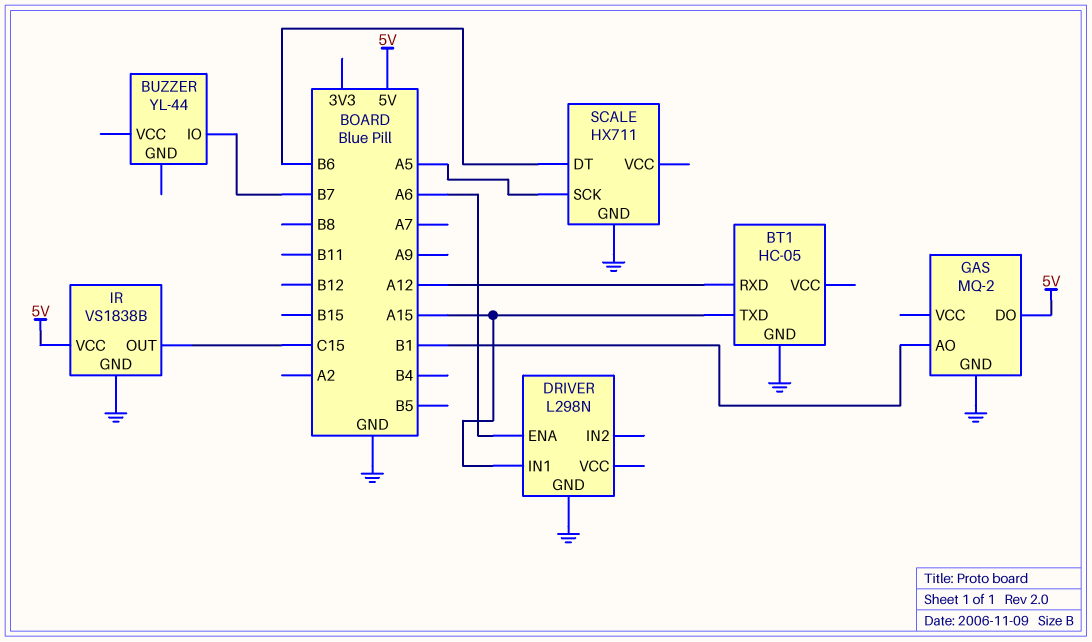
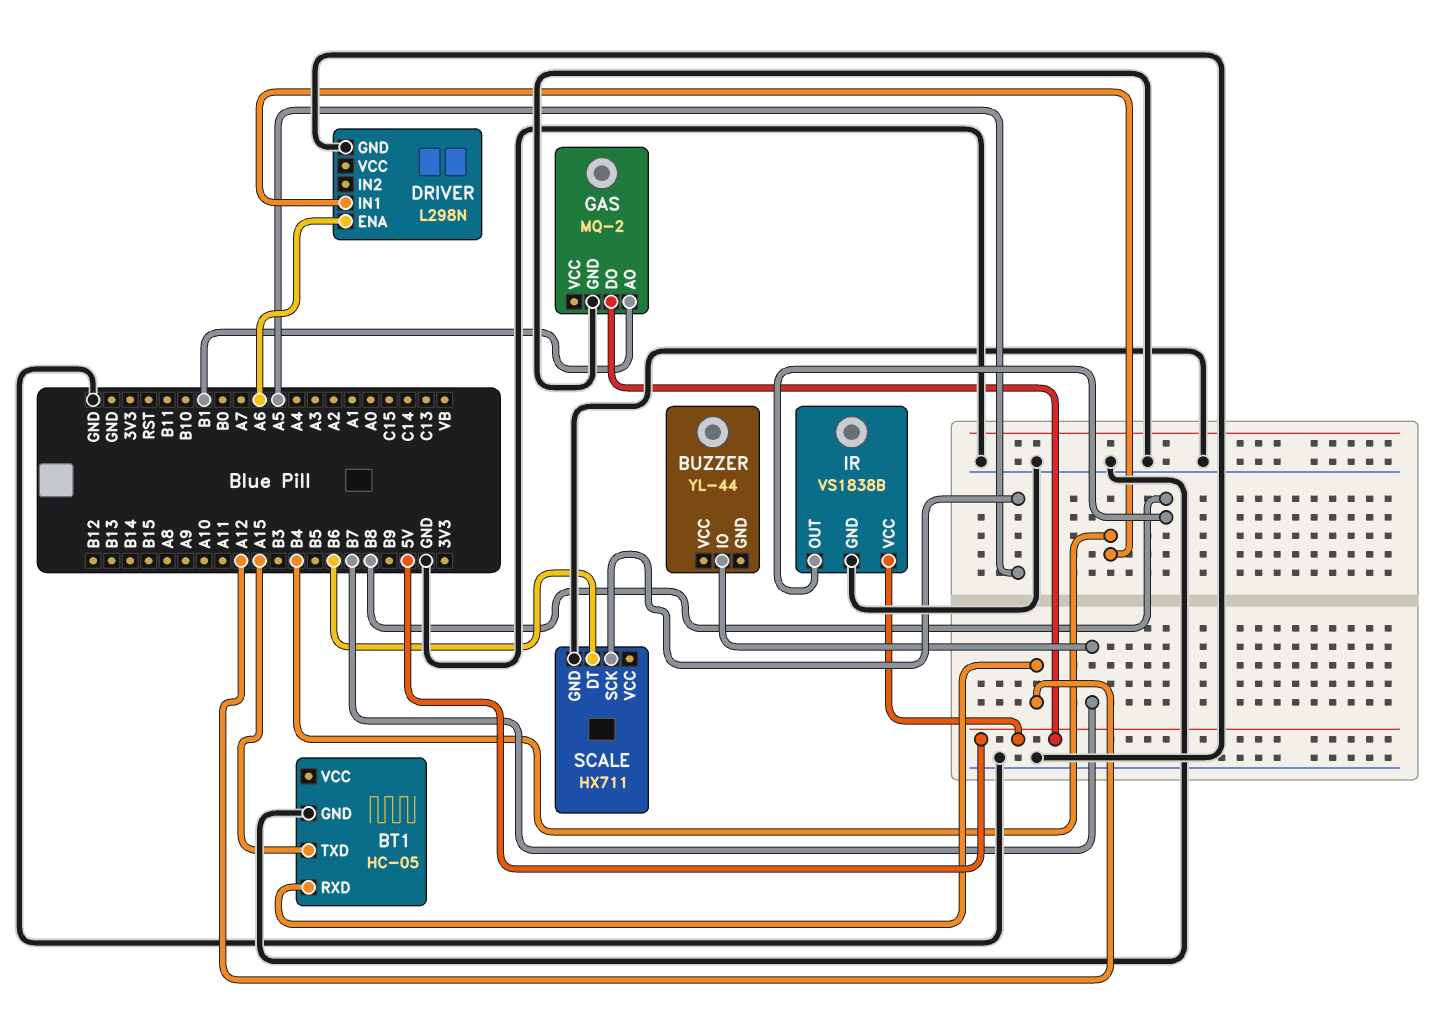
DRIVER pin IN1: A15 -> B4
IR pin OUT: C15 -> B8

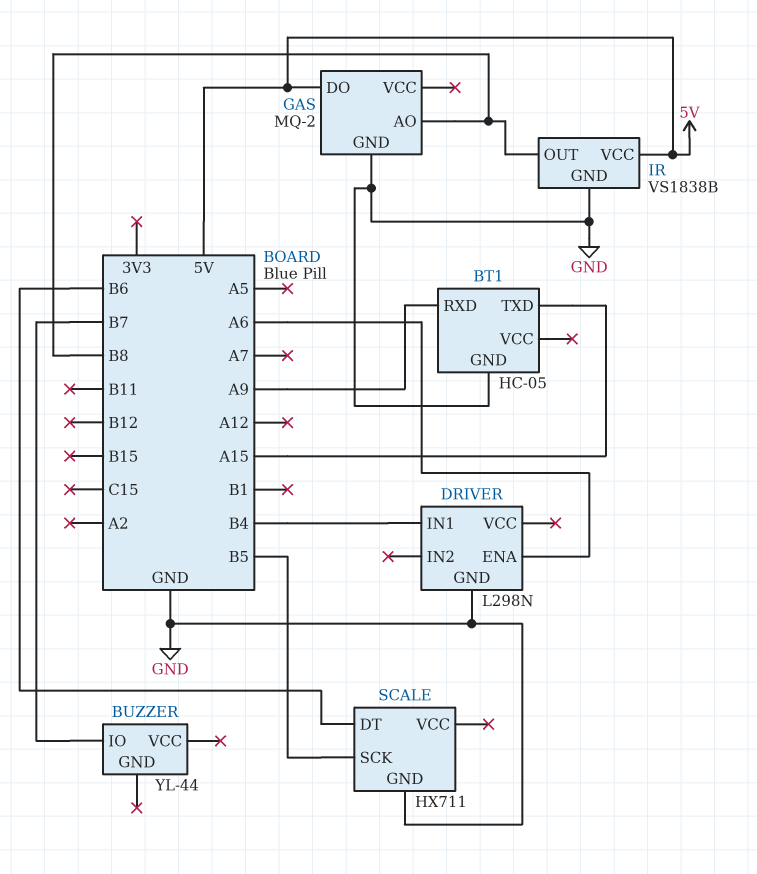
BT1 pin RXD: A12 -> A9
GAS pin AO: B1 -> B8
SCALE pin SCK: A5 -> B5

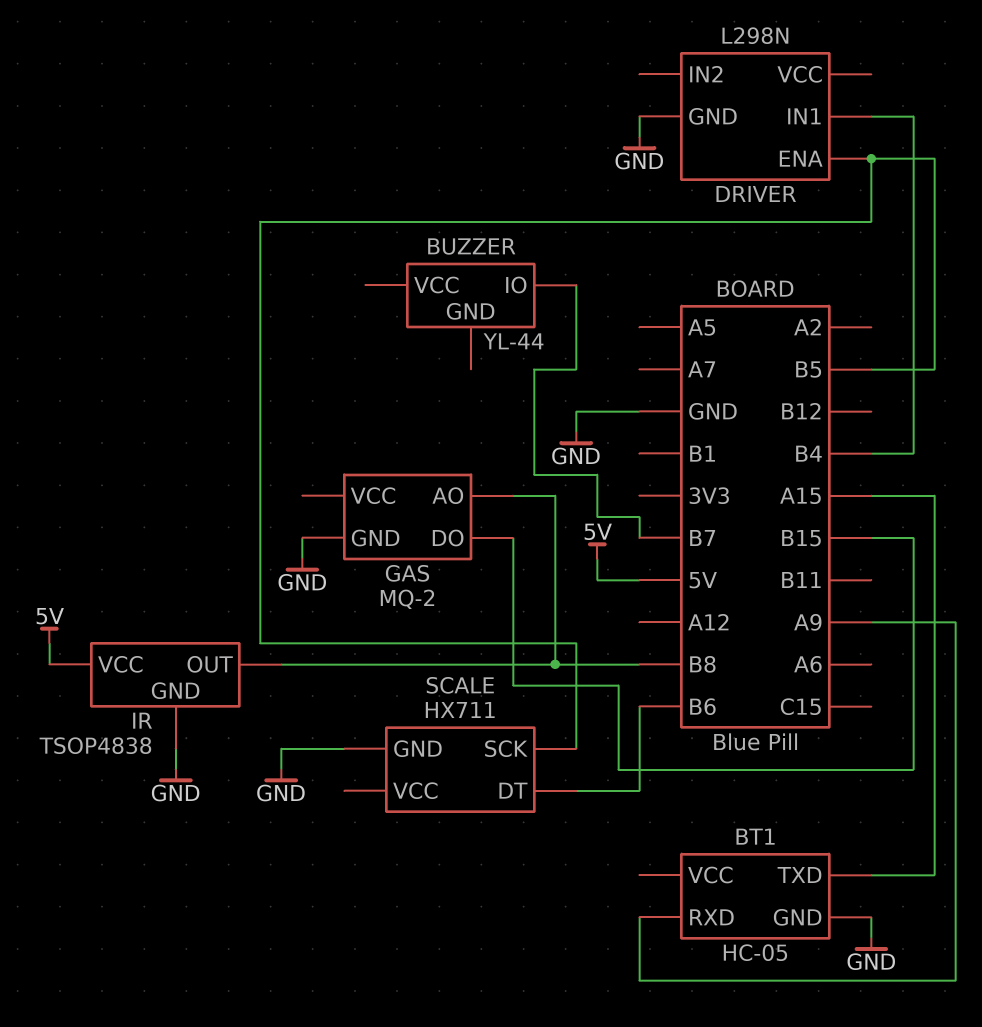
DRIVER pin ENA: A6 -> B5
GAS pin DO: 5V -> B15
IR: VS1838B -> TSOP4838

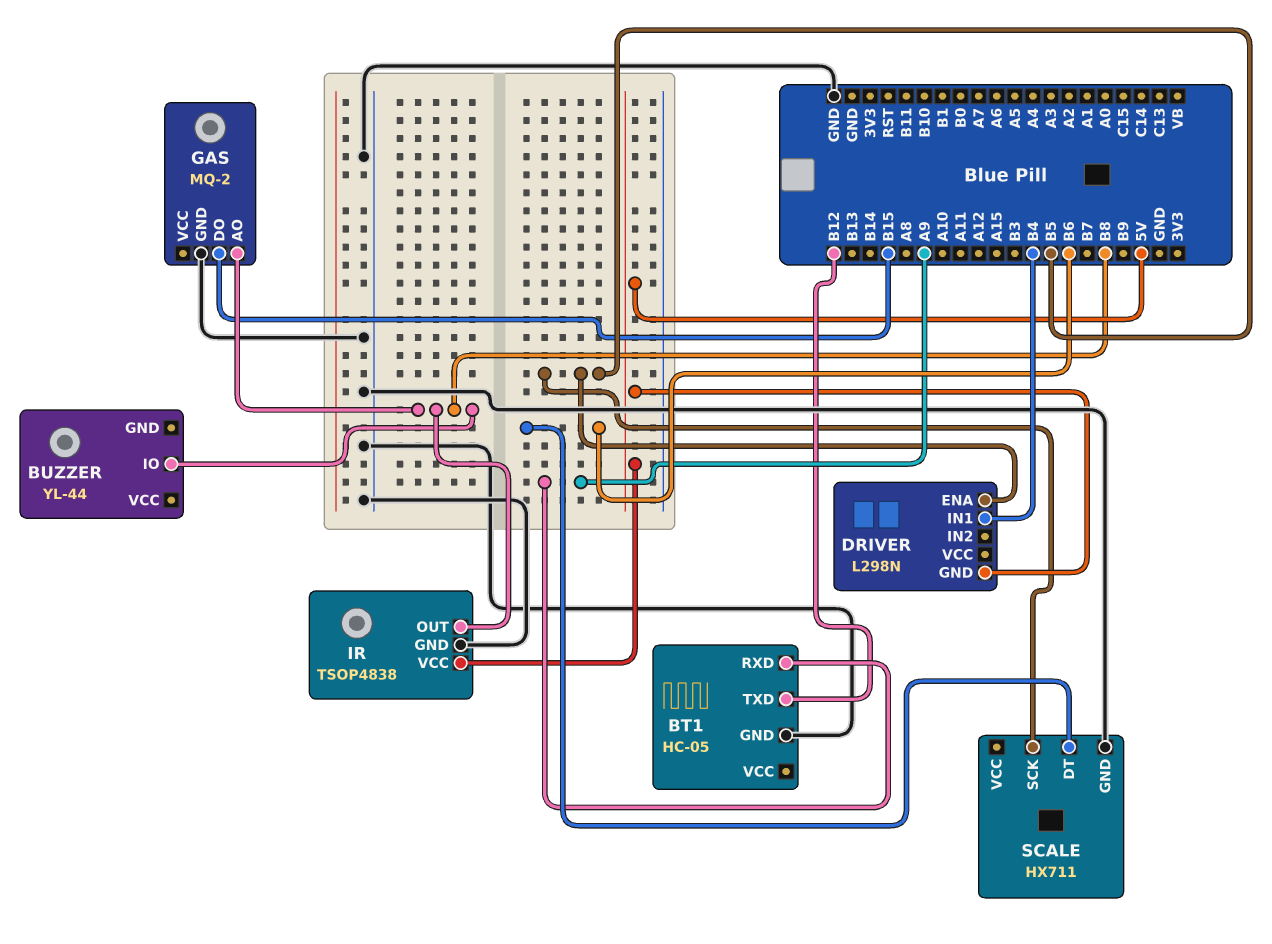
BT1 pin TXD: A15 -> B12
BUZZER pin IO: B7 -> B8
DRIVER pin GND: GND -> 5V

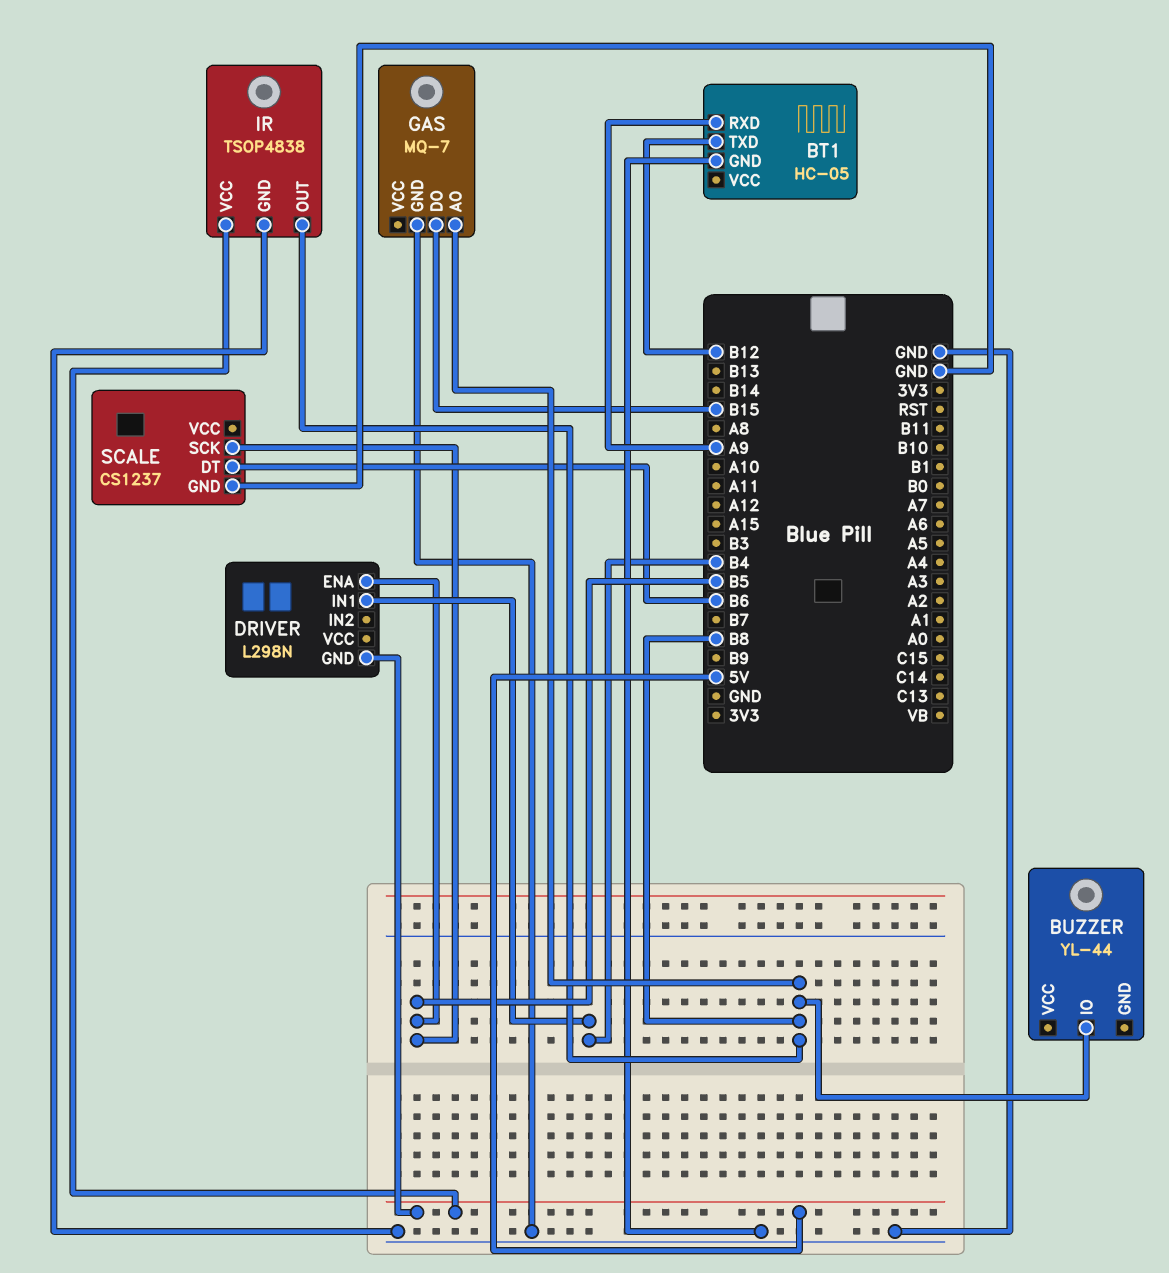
GAS: MQ-2 -> MQ-7
SCALE: HX711 -> CS1237

